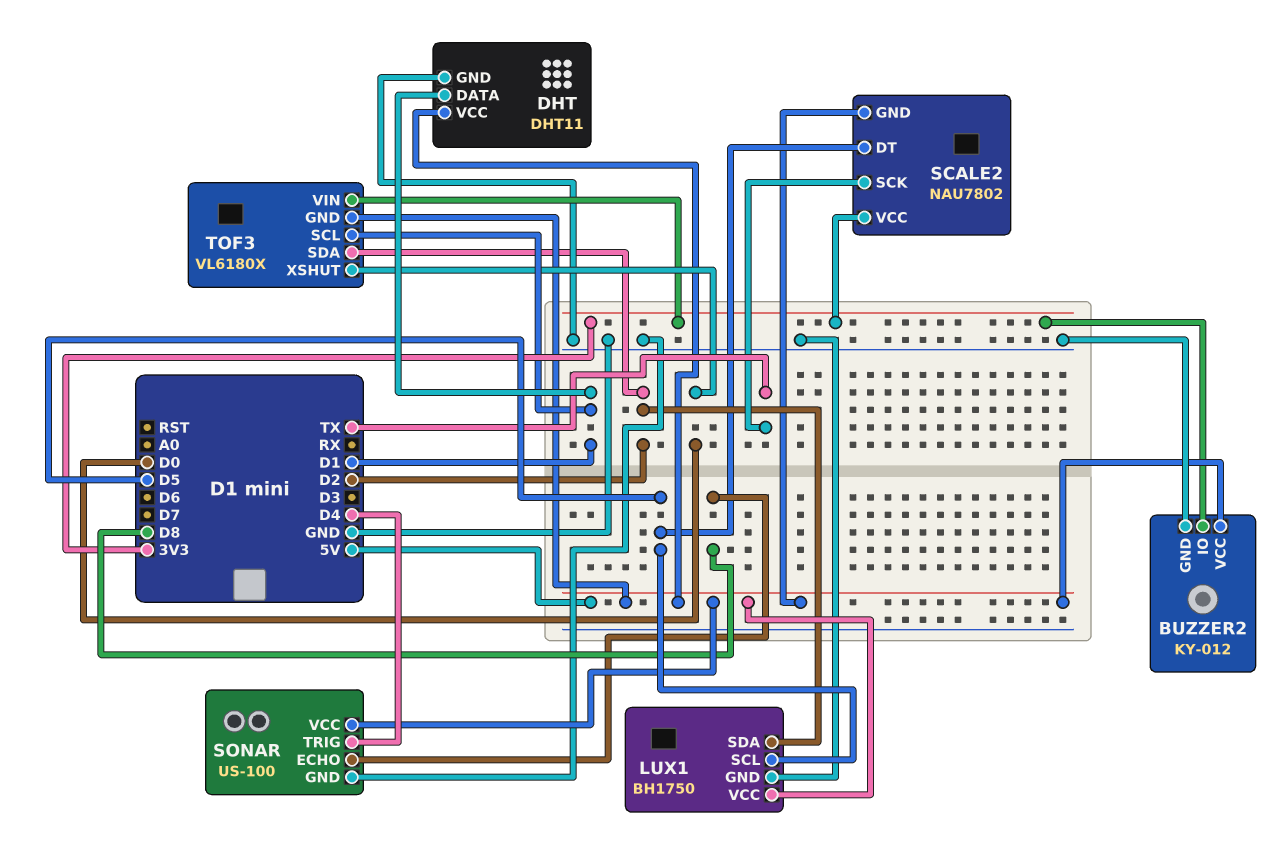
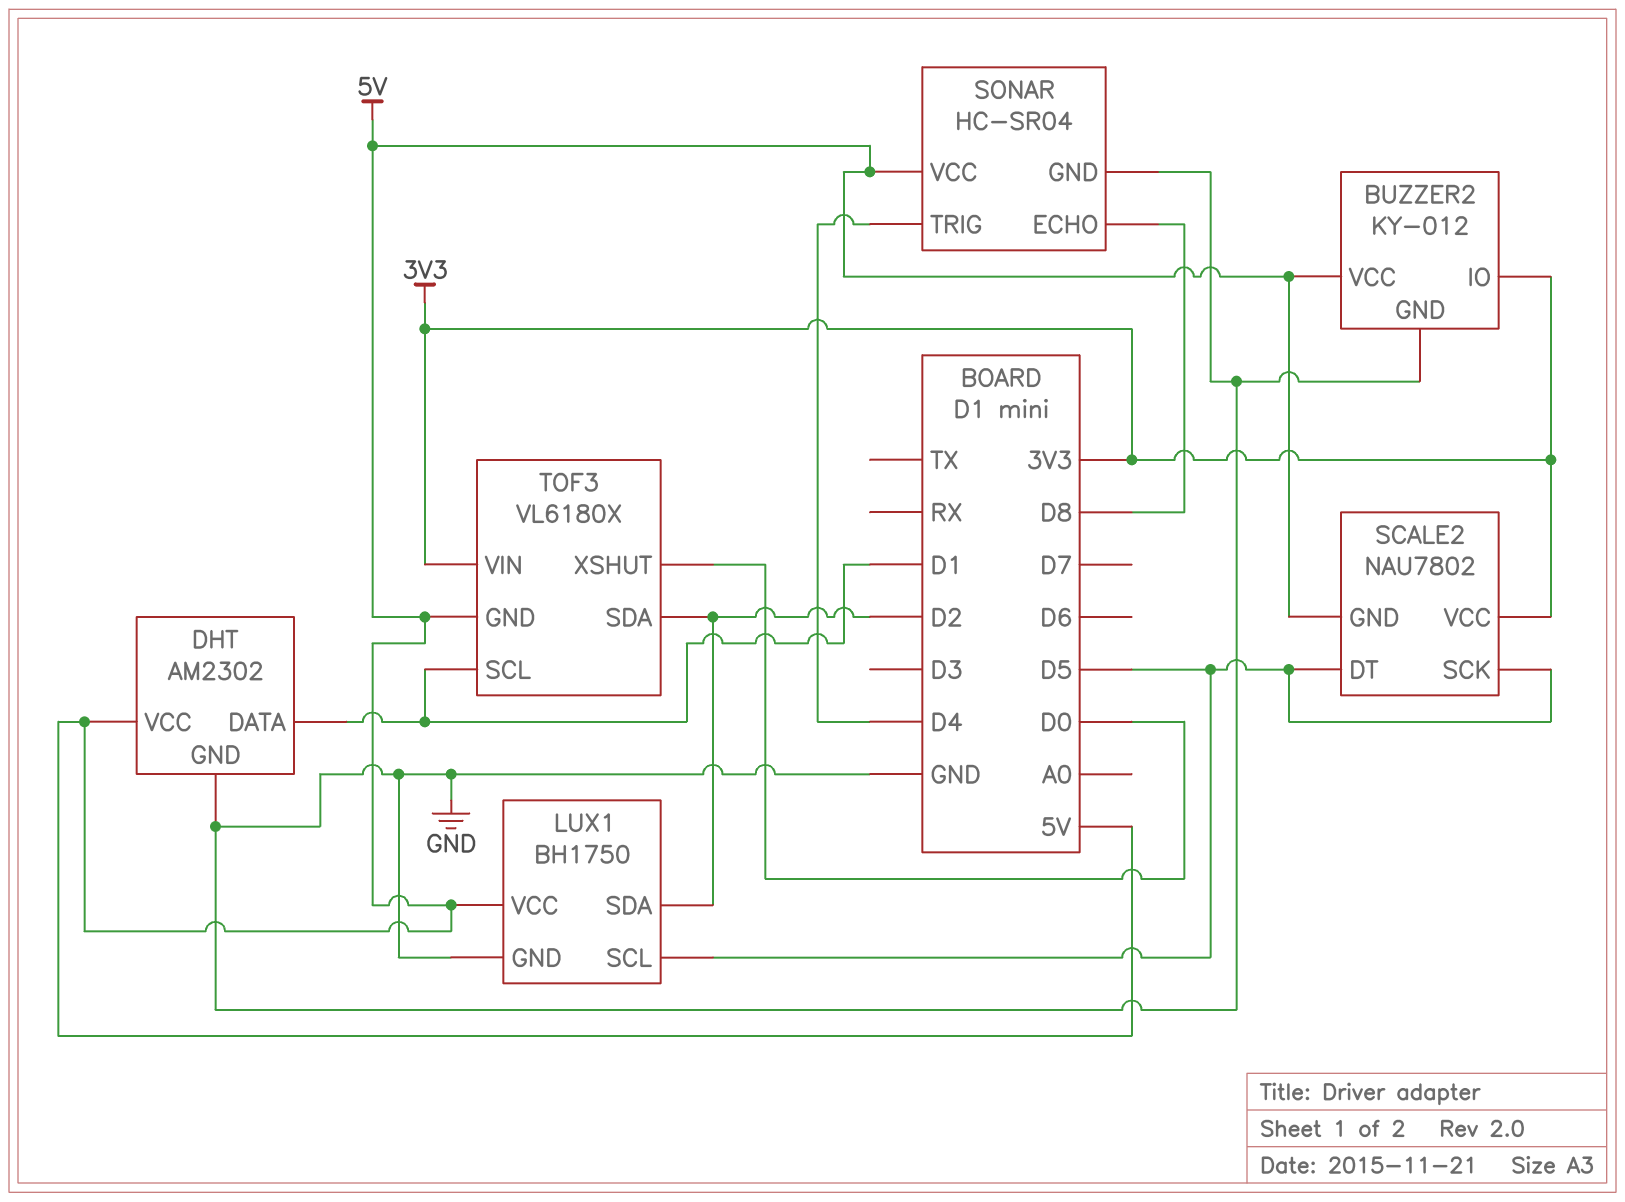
DHT: DHT11 -> AM2302
SCALE2 pin SCK: TX -> D5
SONAR: US-100 -> HC-SR04

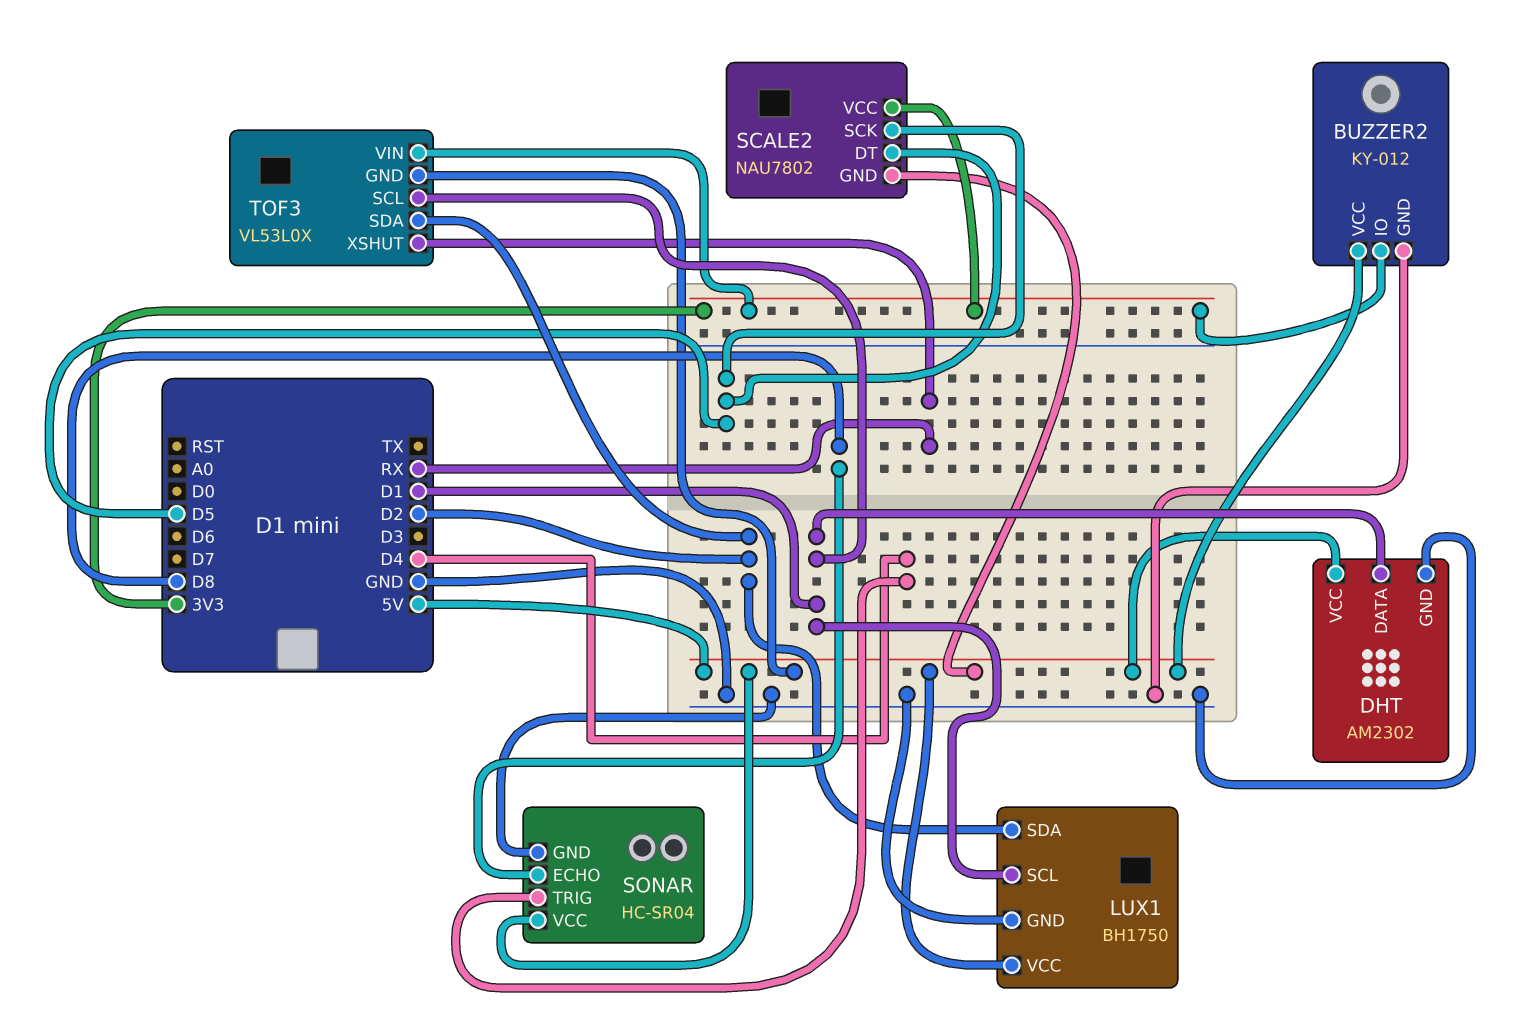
LUX1 pin SCL: D5 -> D1
TOF3: VL6180X -> VL53L0X
TOF3 pin XSHUT: D0 -> RX

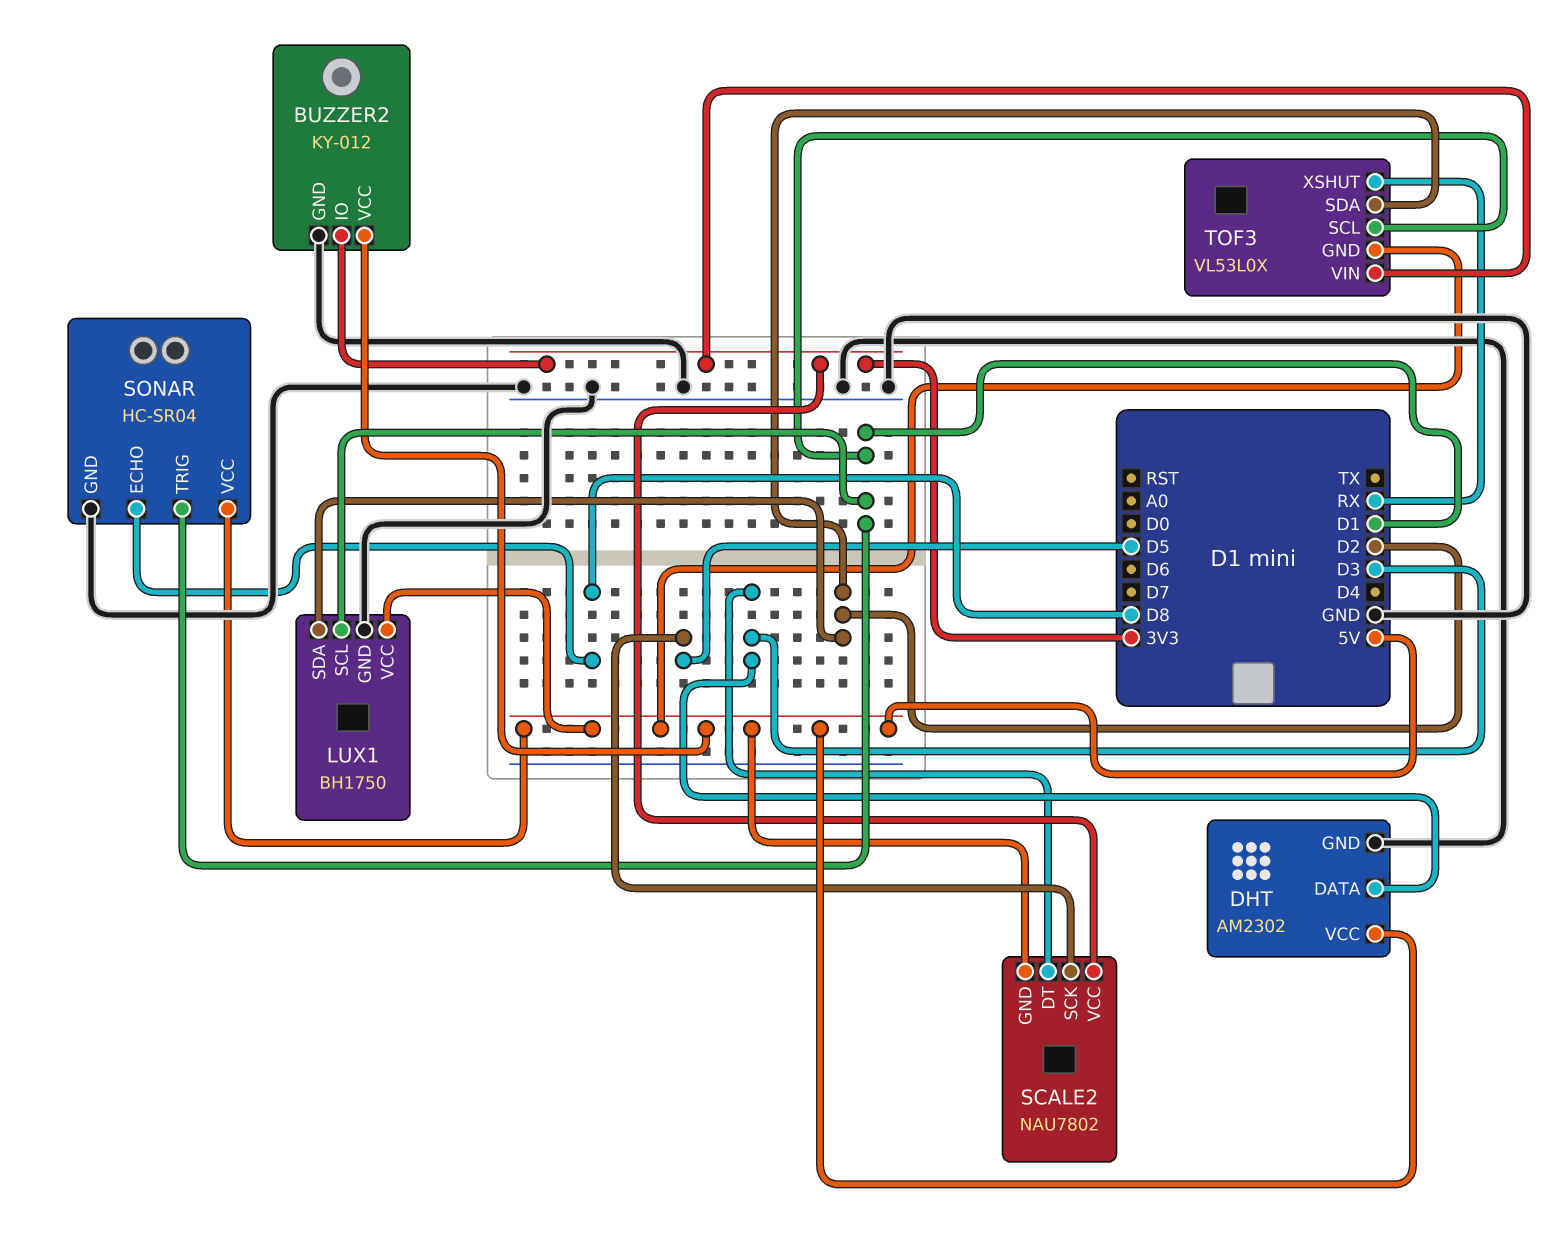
DHT pin DATA: D1 -> D3
SCALE2 pin DT: D5 -> D3
SONAR pin TRIG: D4 -> D1

